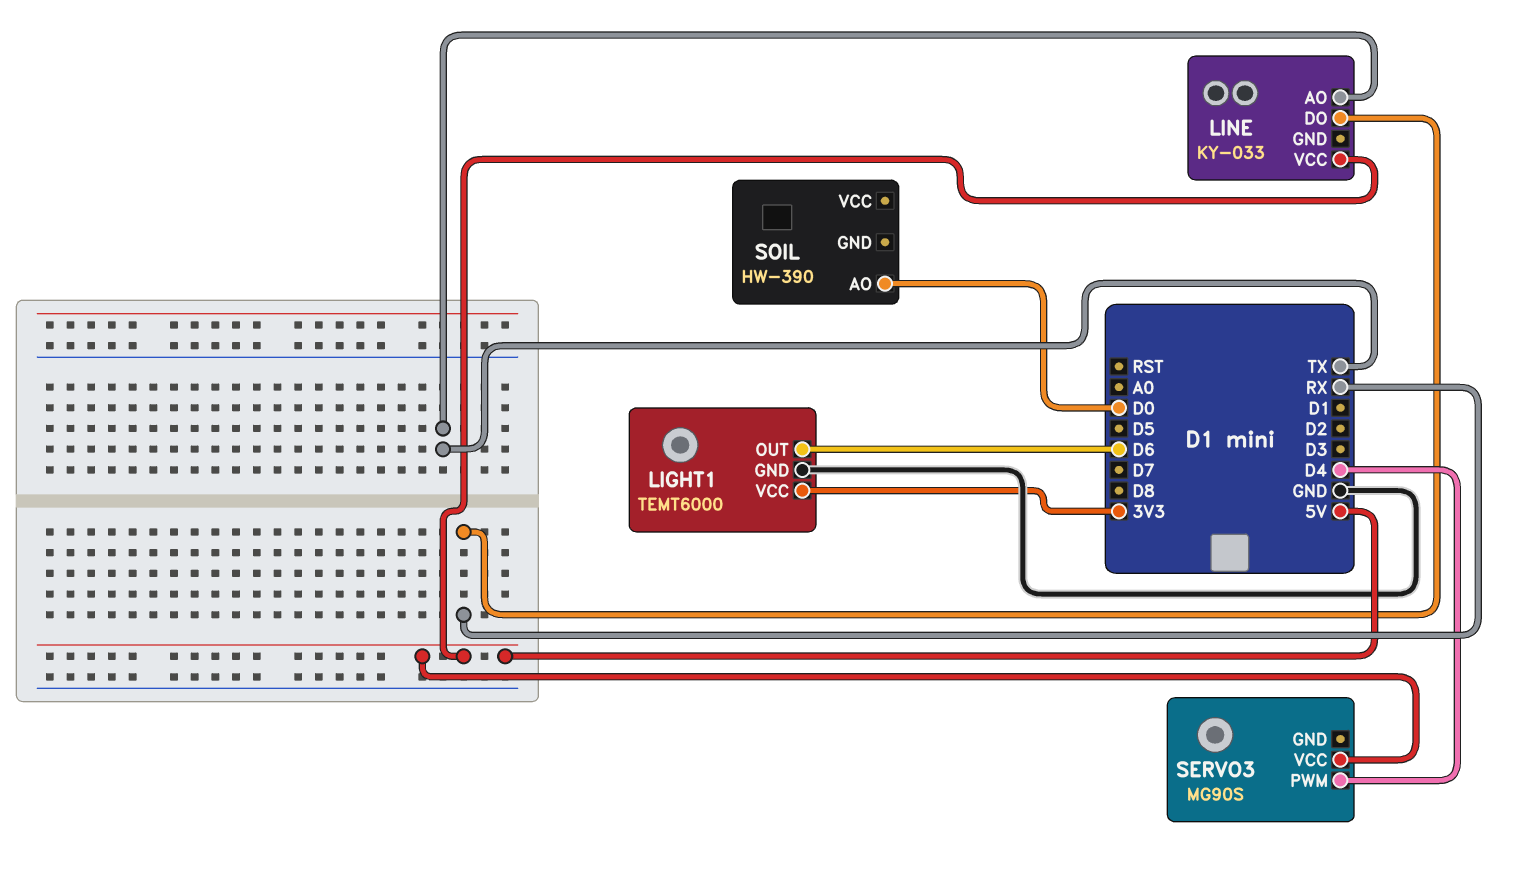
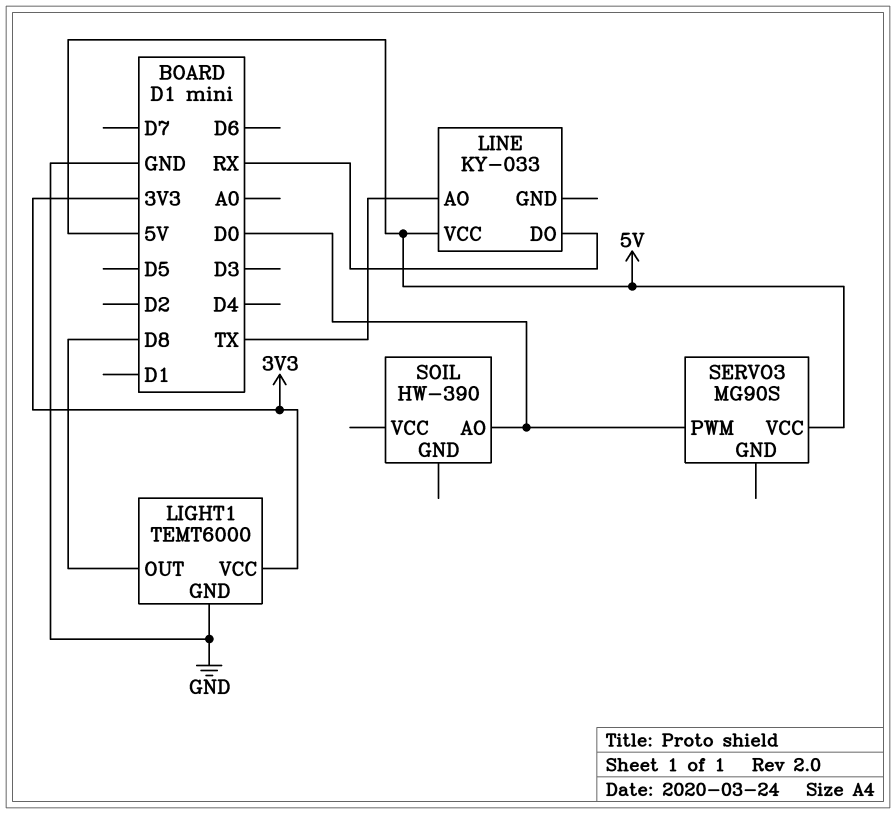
LIGHT1 pin OUT: D6 -> D8
SERVO3 pin PWM: D4 -> D0

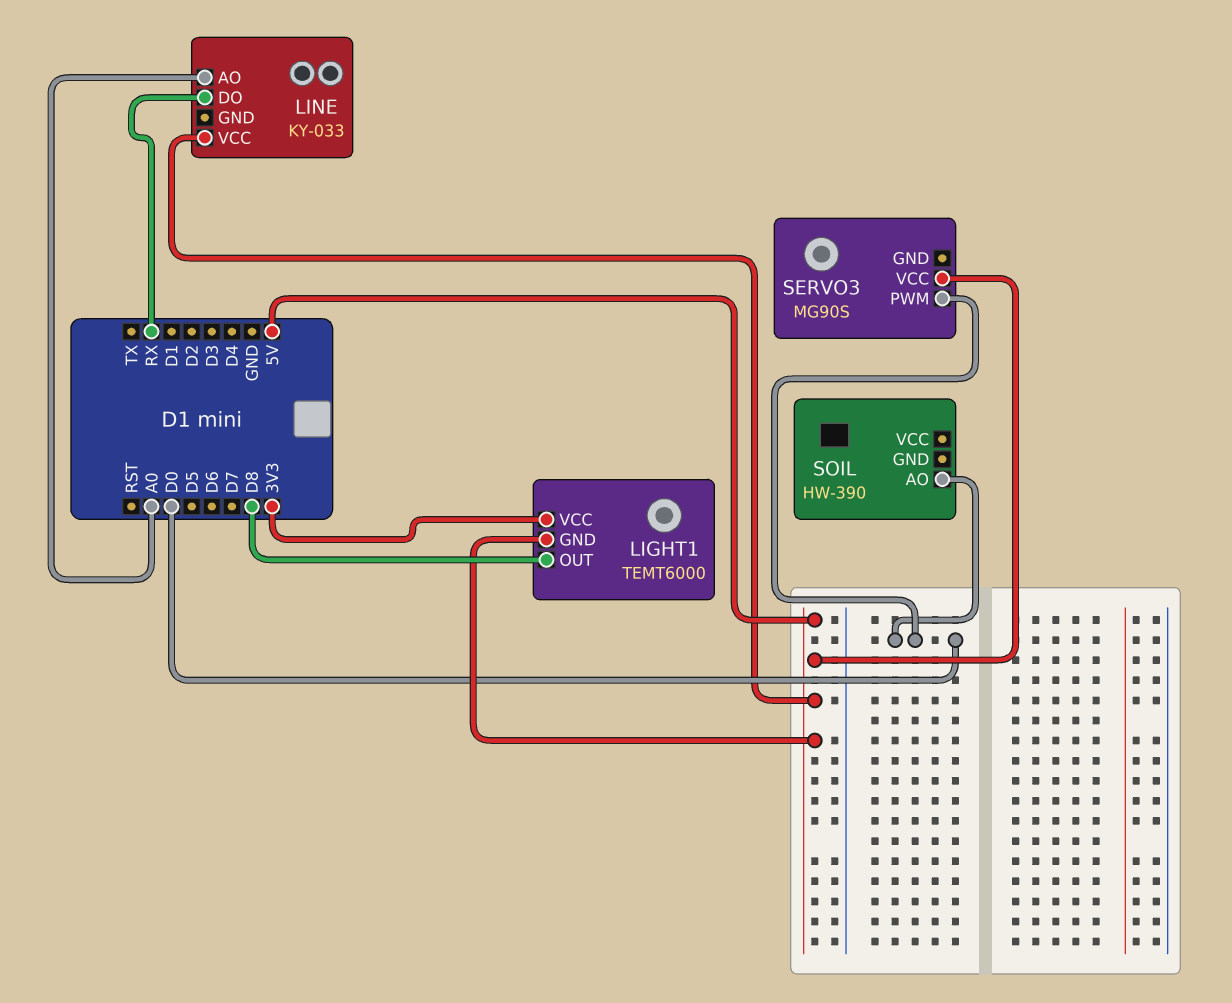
LIGHT1 pin GND: GND -> 5V
LINE pin AO: TX -> A0

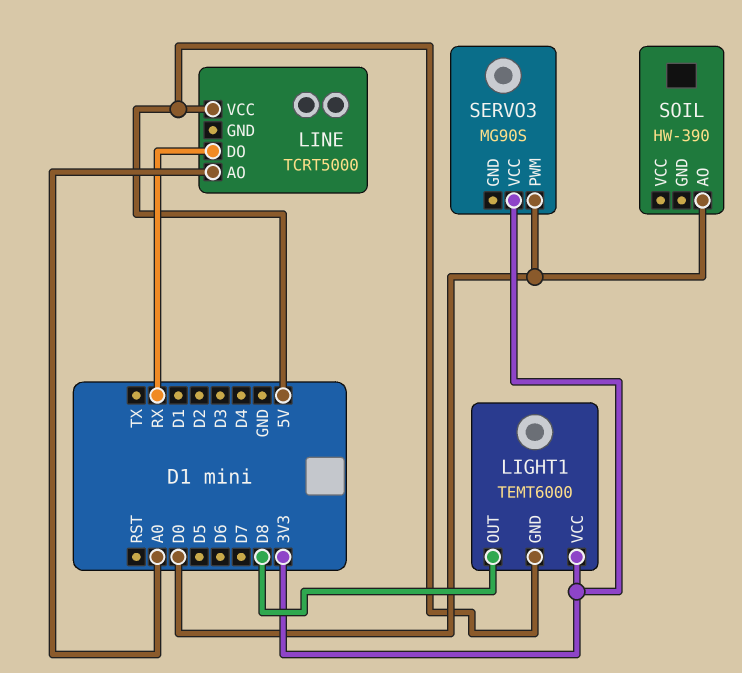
LINE: KY-033 -> TCRT5000
SERVO3 pin VCC: 5V -> 3V3

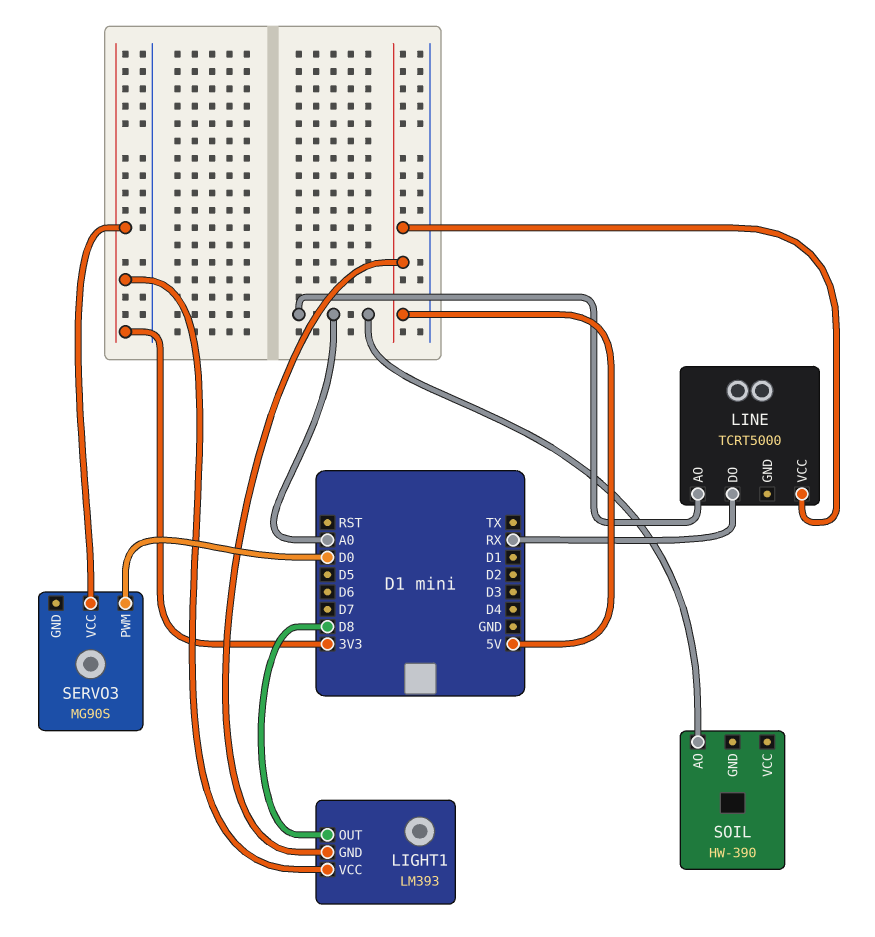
LIGHT1: TEMT6000 -> LM393
SOIL pin AO: D0 -> A0

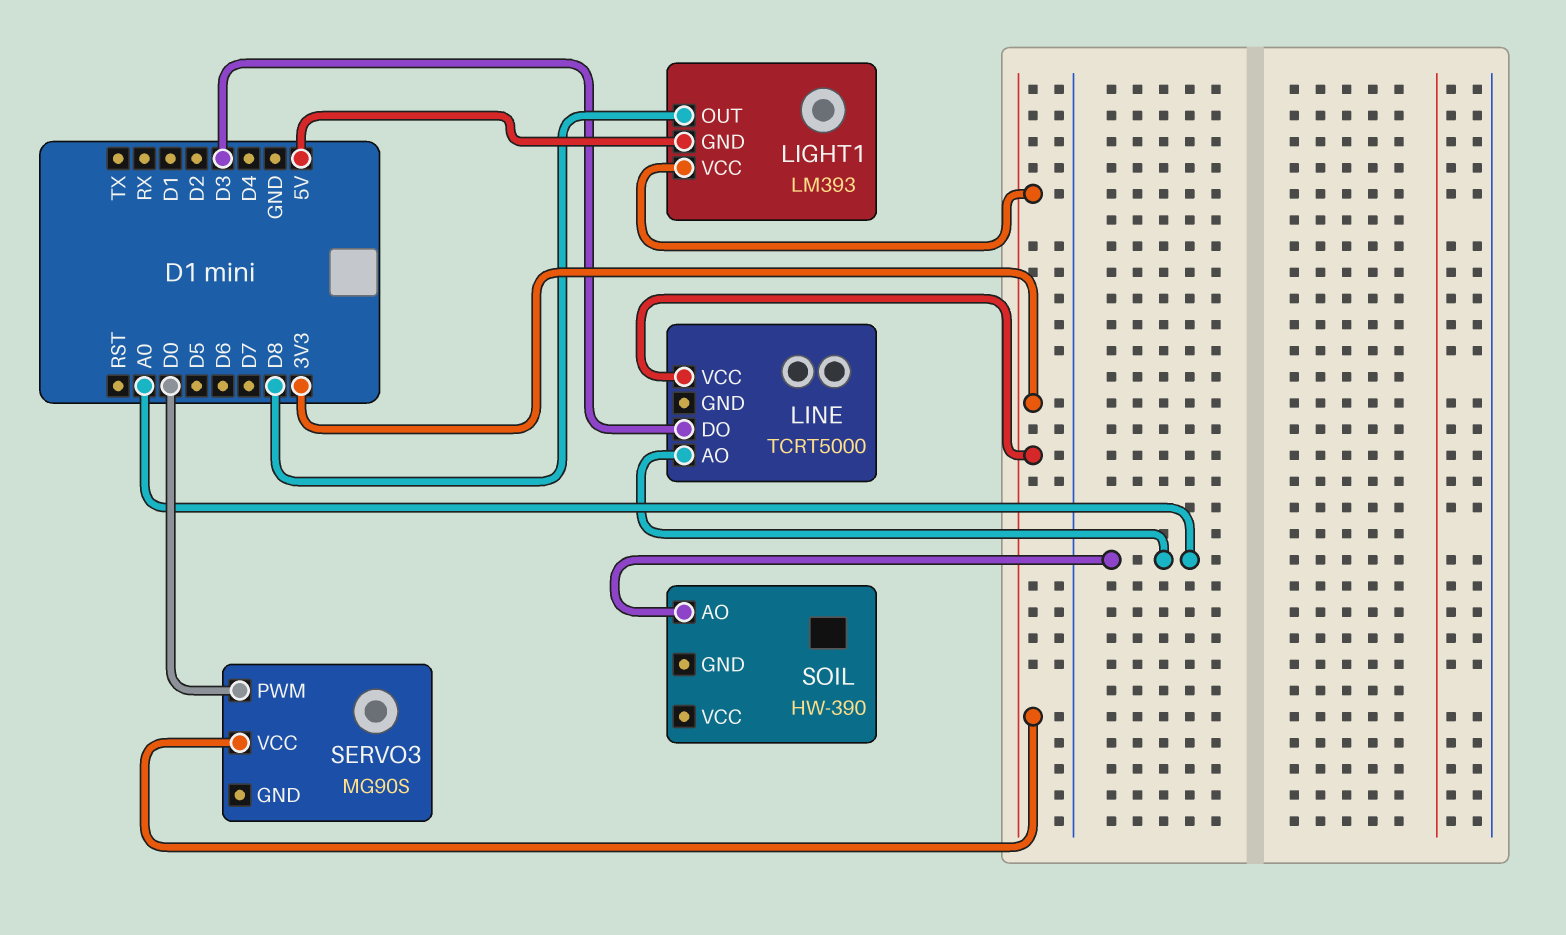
LINE pin DO: RX -> D3
LINE pin VCC: 5V -> 3V3

